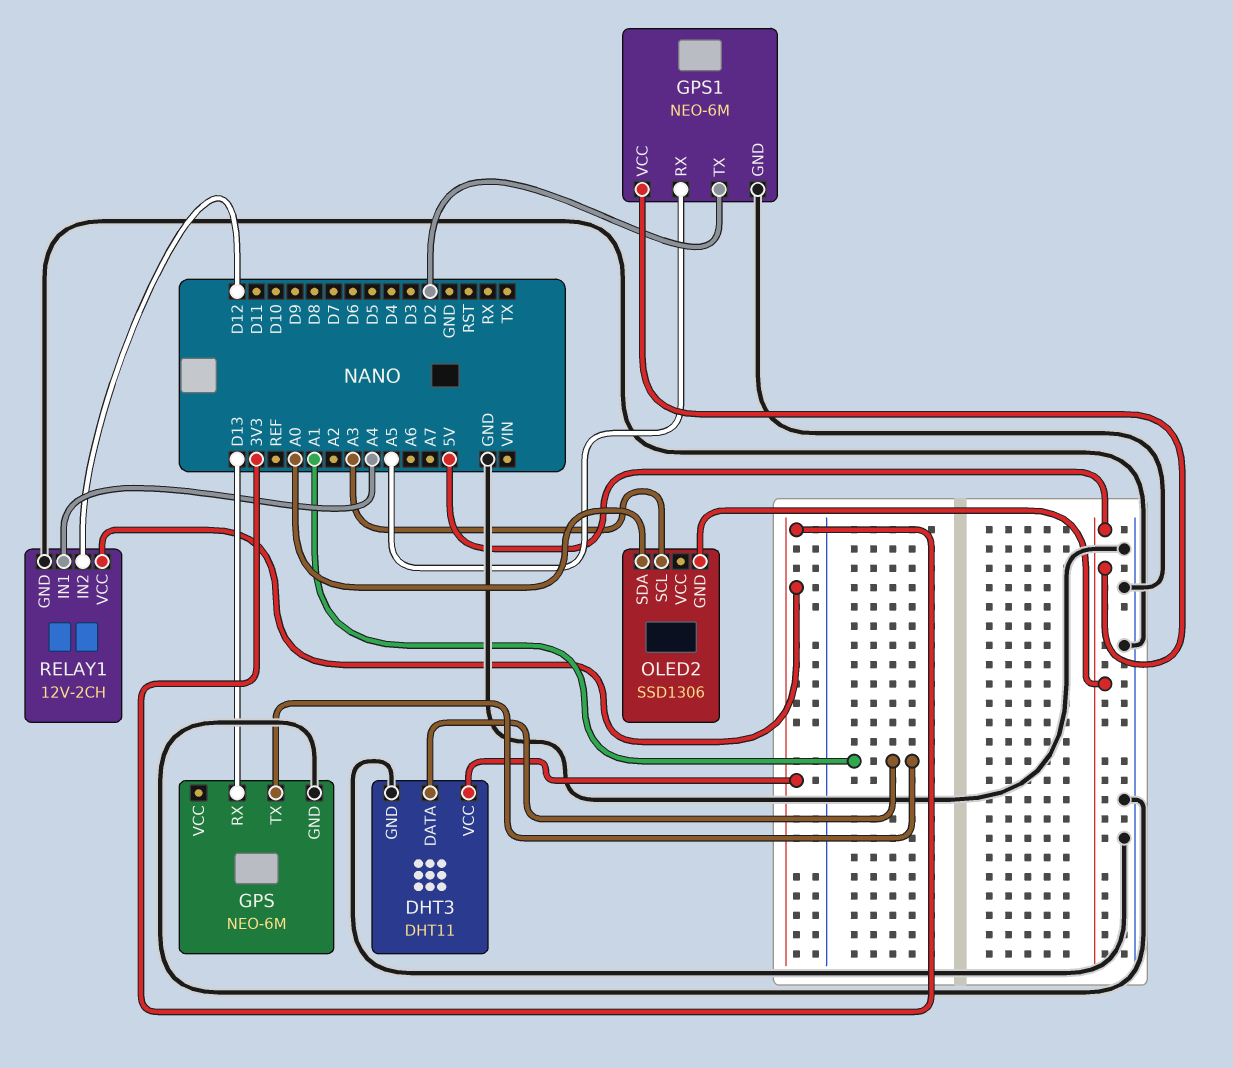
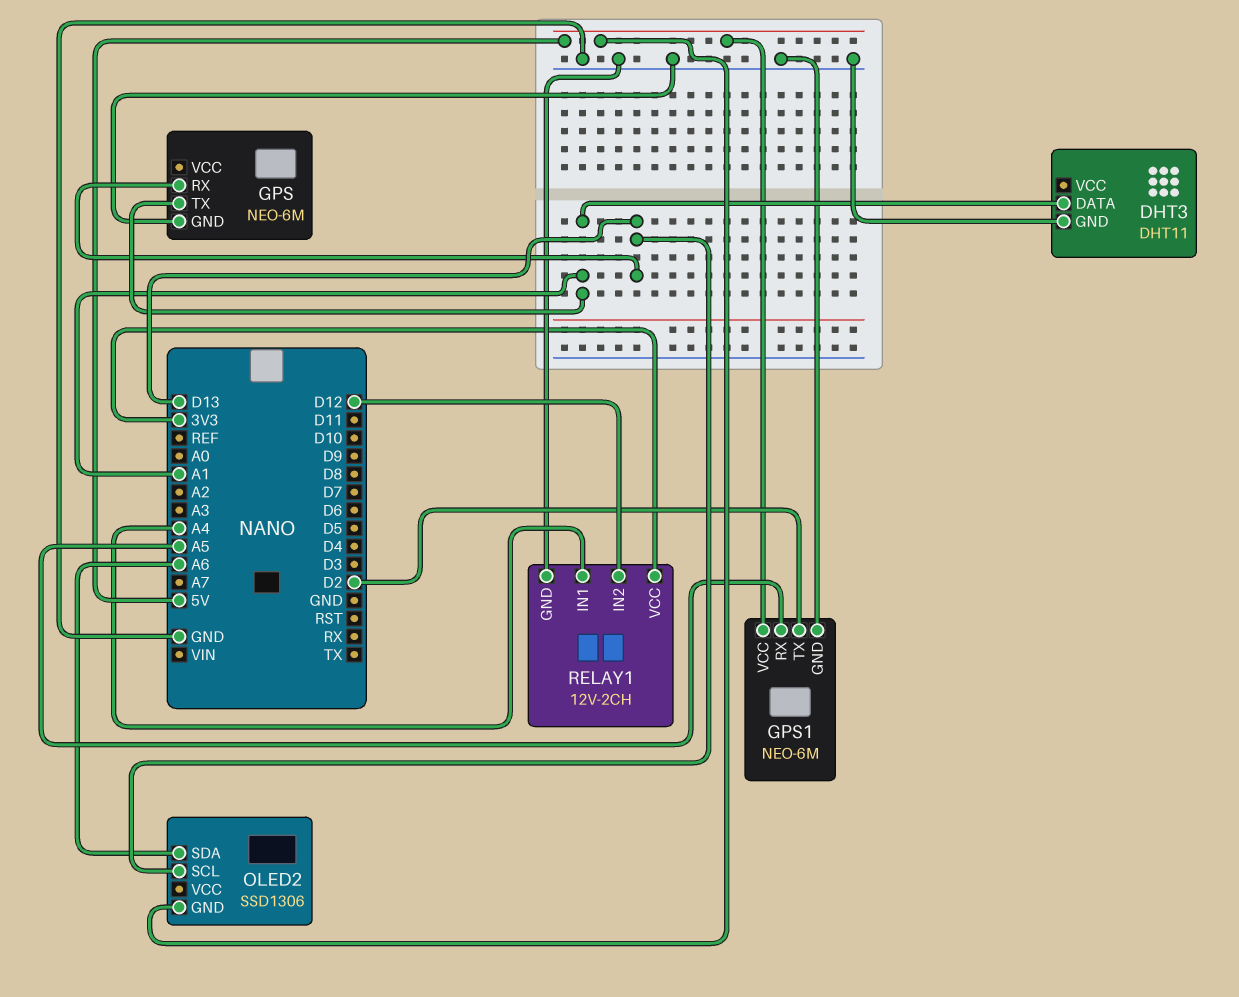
DHT3 pin VCC: 3V3 -> none
OLED2 pin SCL: A3 -> D13
OLED2 pin SDA: A0 -> A6

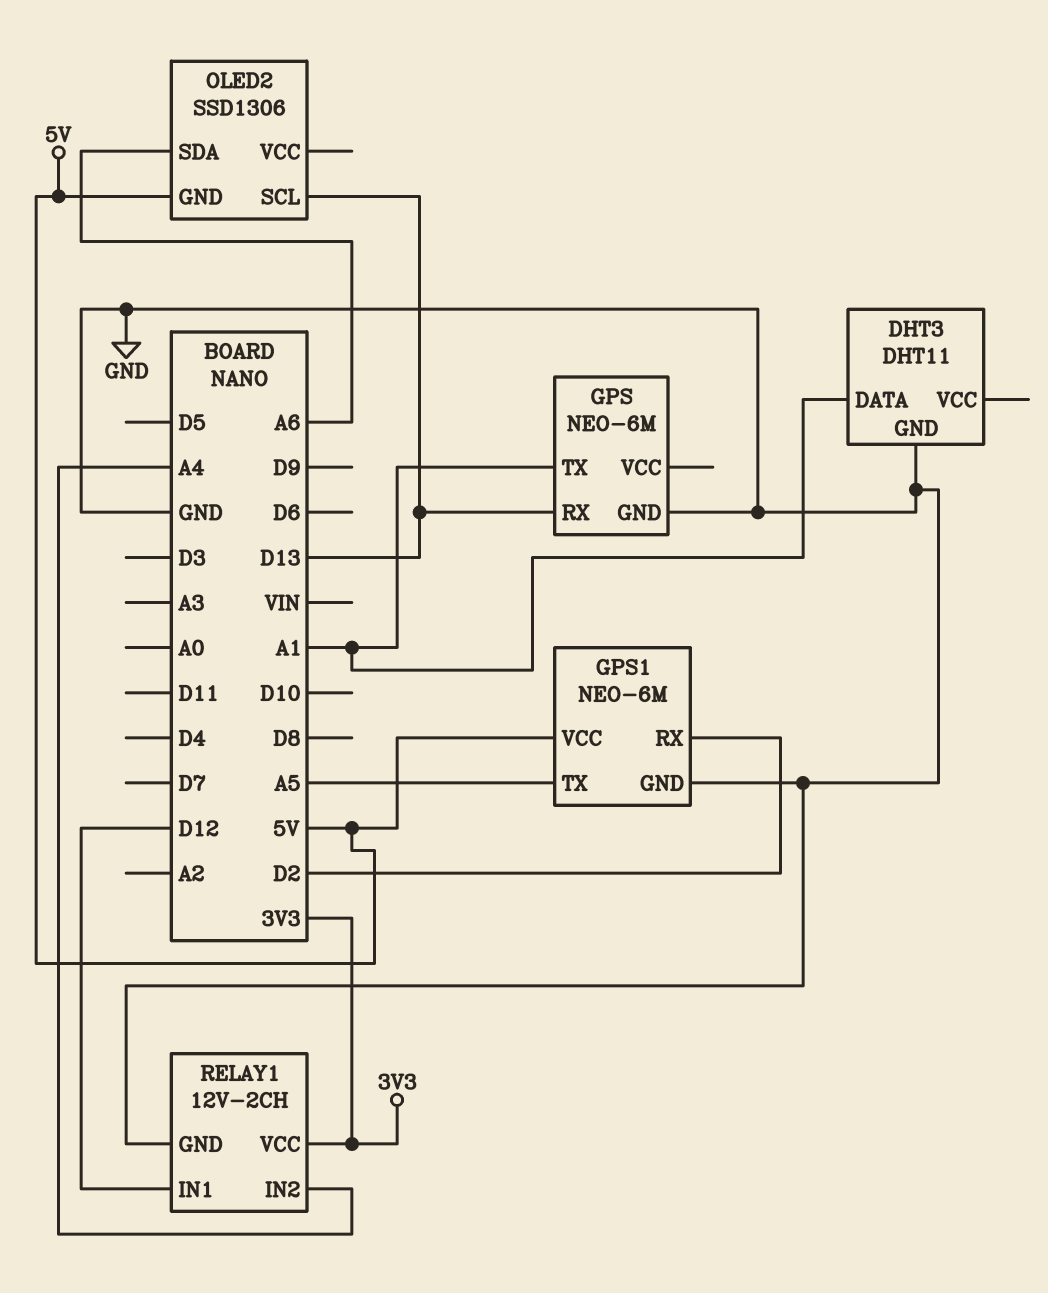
GPS1 pin RX: A5 -> D2
GPS1 pin TX: D2 -> A5
RELAY1 pin IN1: A4 -> D12
RELAY1 pin IN2: D12 -> A4

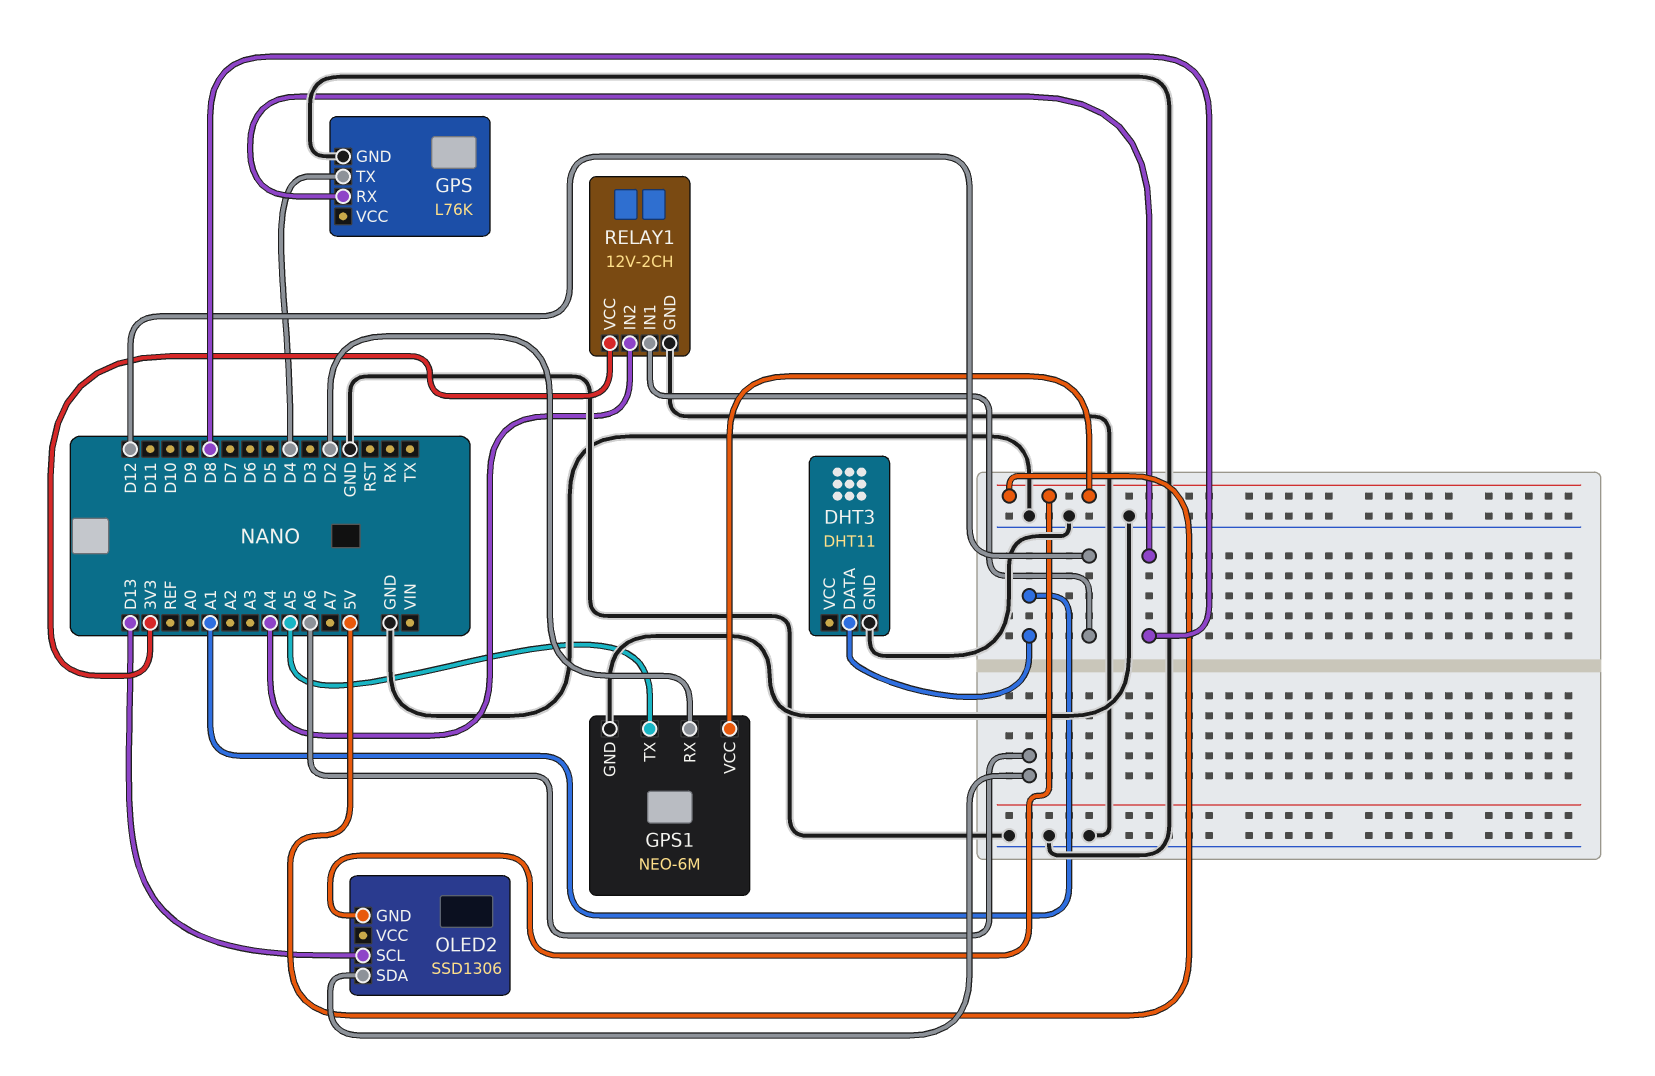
GPS: NEO-6M -> L76K
GPS pin RX: D13 -> D8
GPS pin TX: A1 -> D4

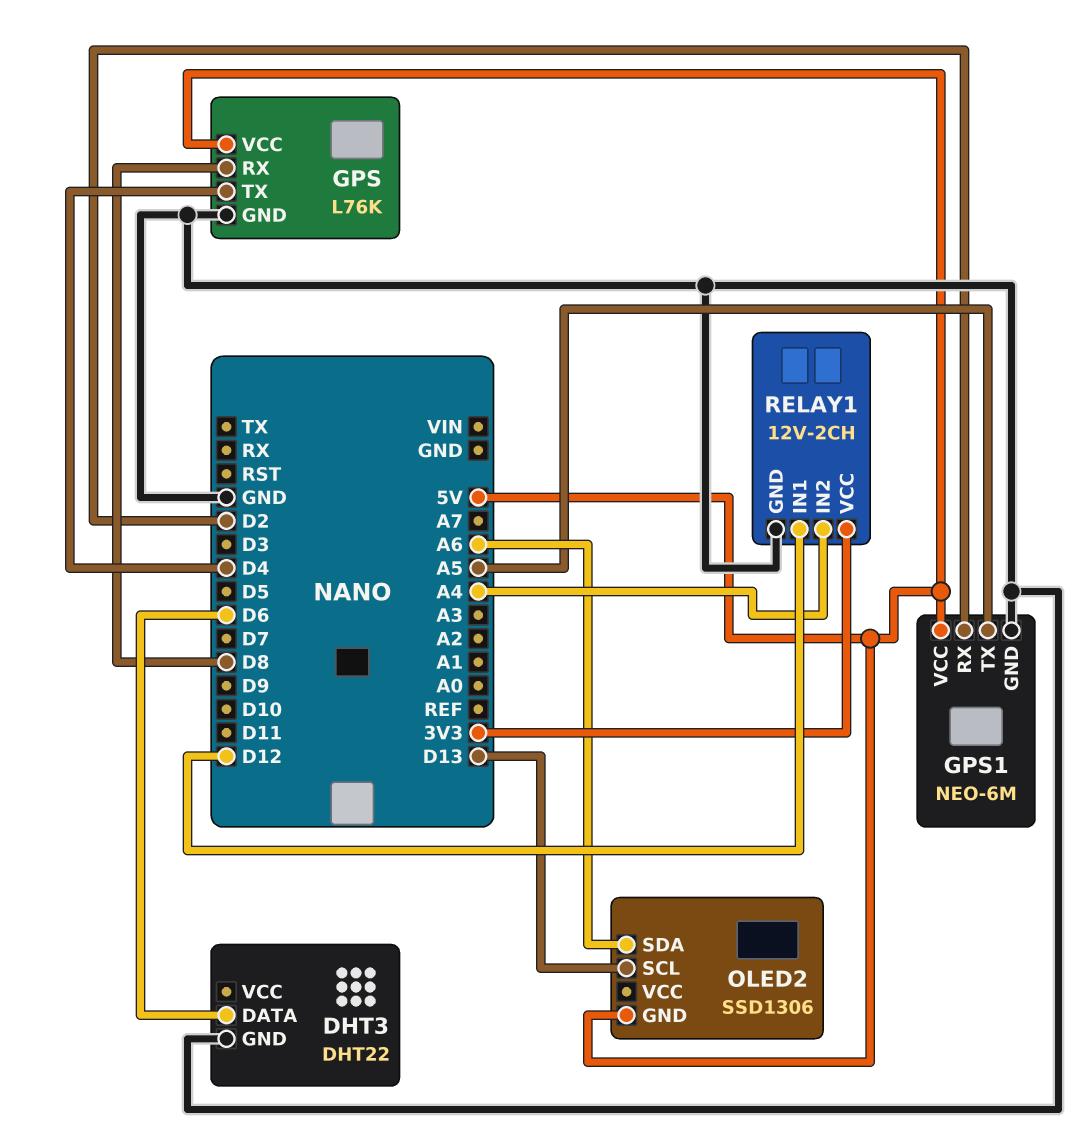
DHT3: DHT11 -> DHT22
DHT3 pin DATA: A1 -> D6
GPS pin VCC: none -> 5V

